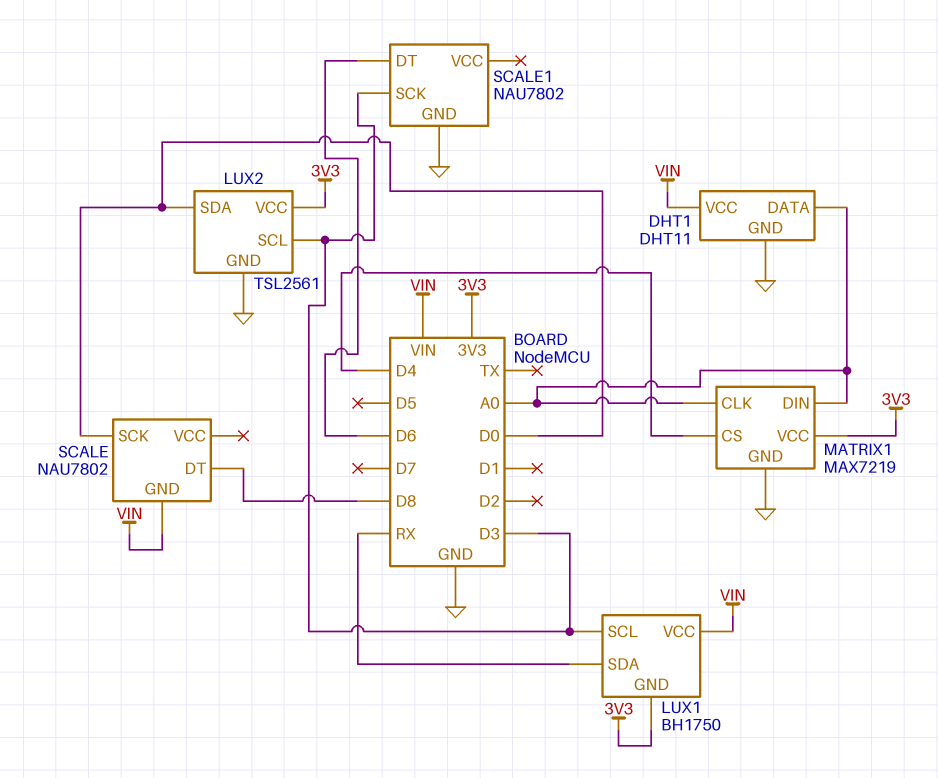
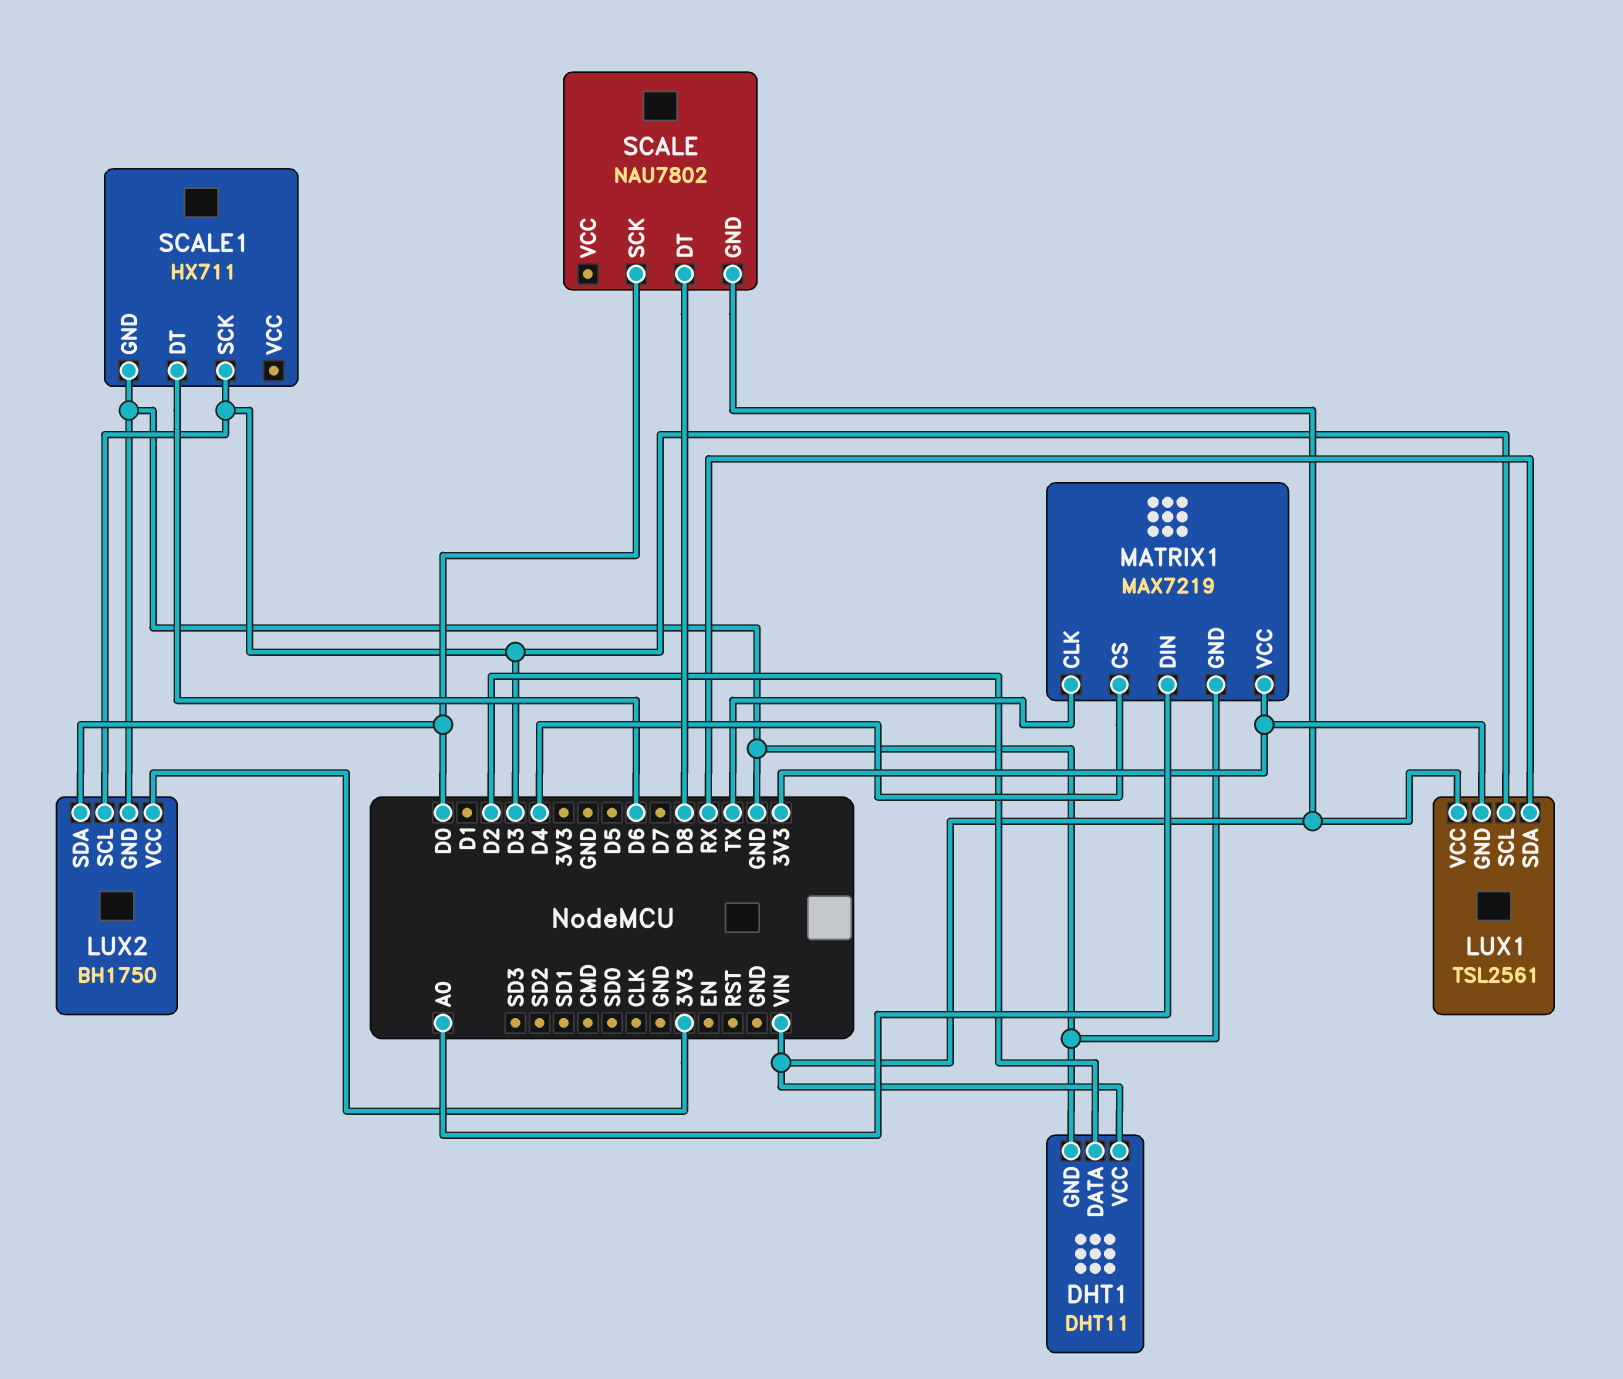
DHT1 pin DATA: A0 -> D2
LUX1: BH1750 -> TSL2561
LUX2: TSL2561 -> BH1750
MATRIX1 pin CLK: A0 -> TX
SCALE1: NAU7802 -> HX711

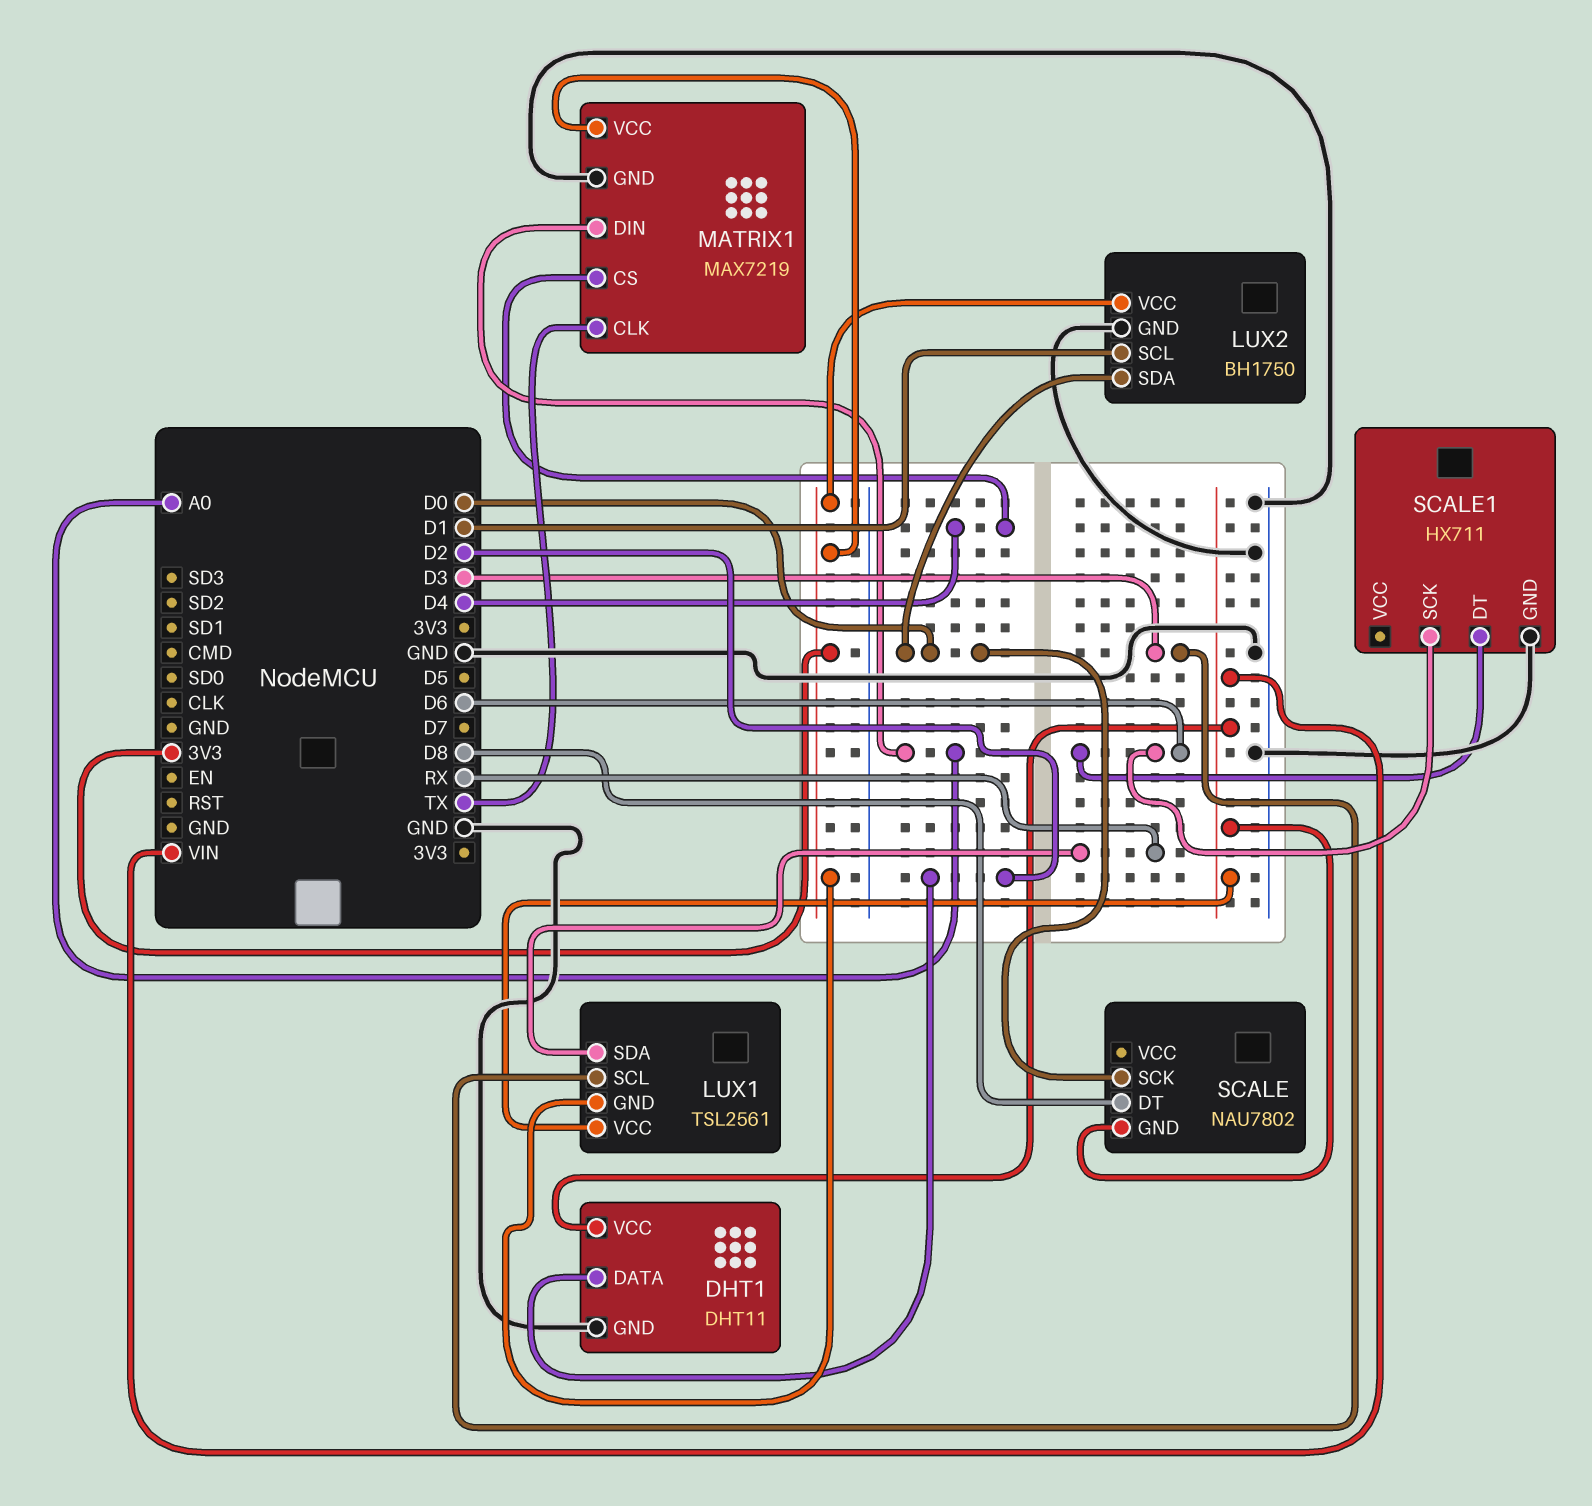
LUX2 pin SCL: D3 -> D1
SCALE1 pin SCK: D3 -> D6

